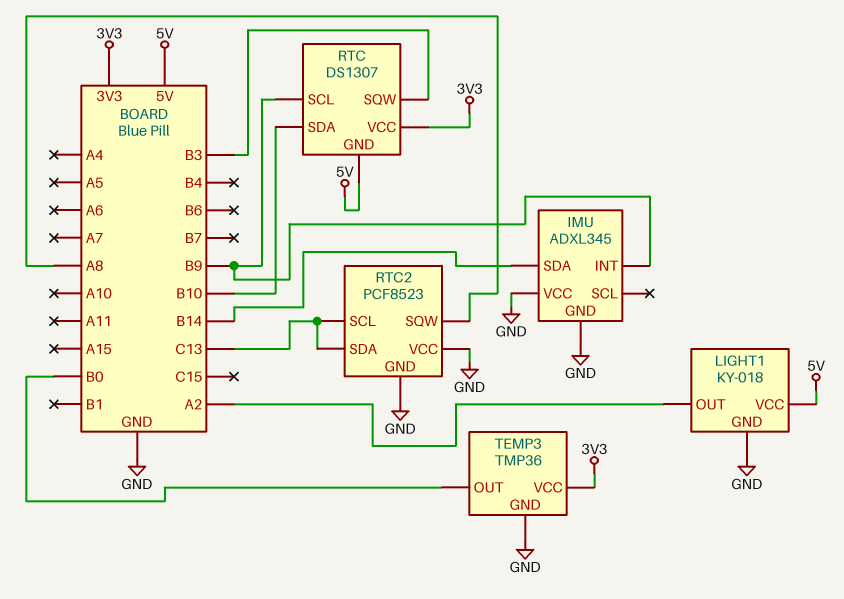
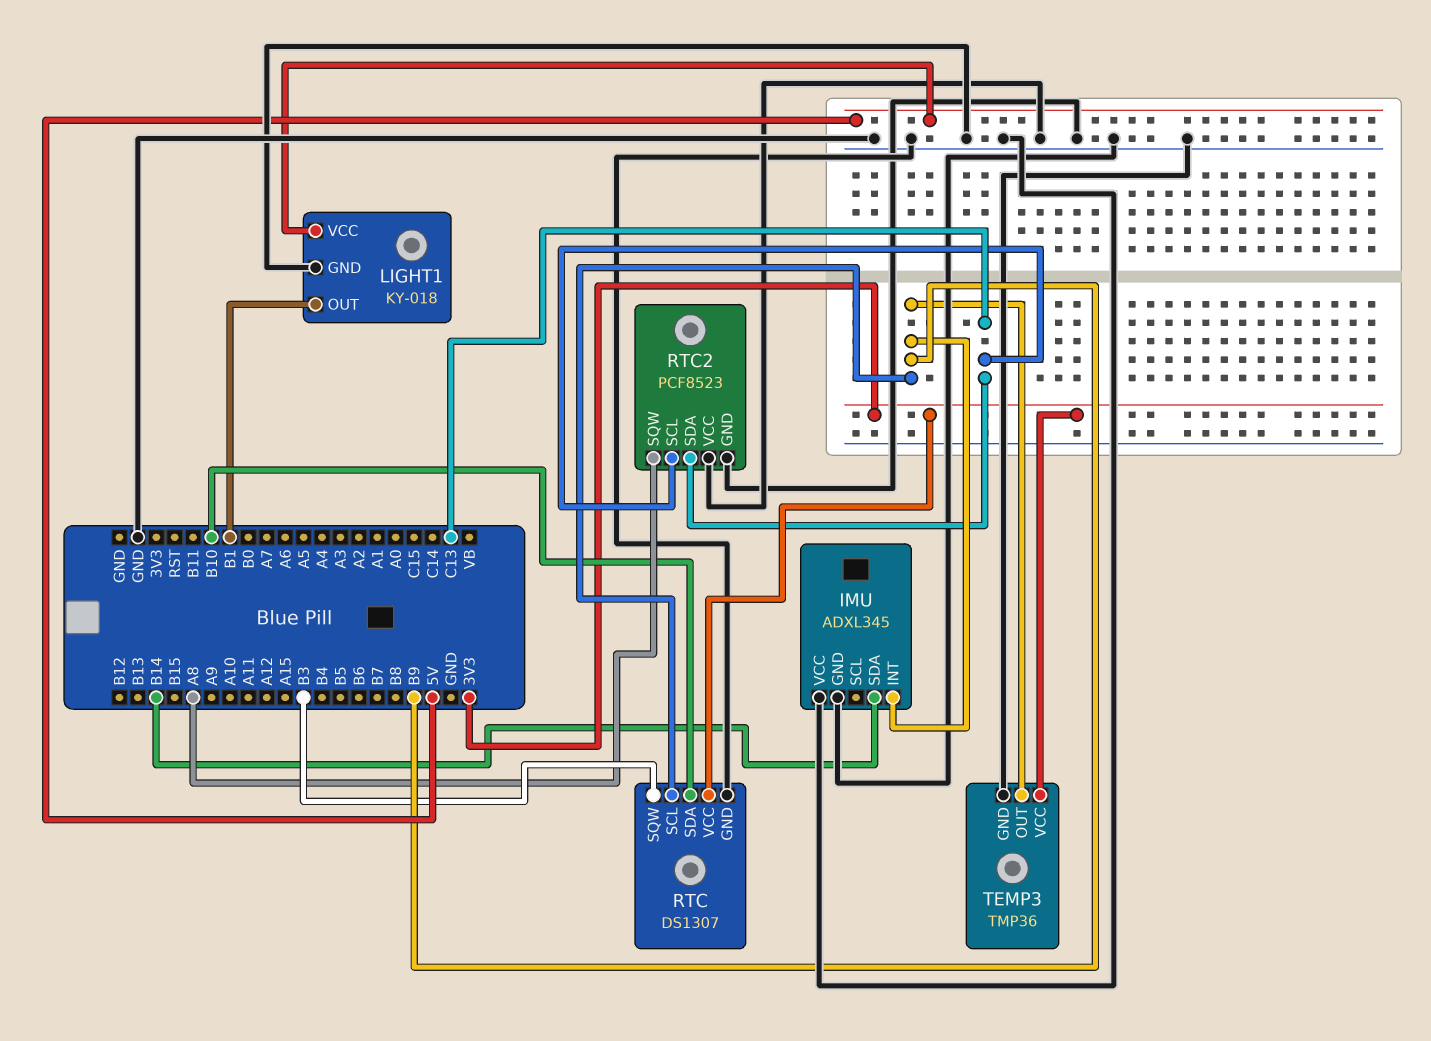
LIGHT1 pin OUT: A2 -> B1
RTC pin GND: 5V -> GND
TEMP3 pin OUT: B0 -> B9

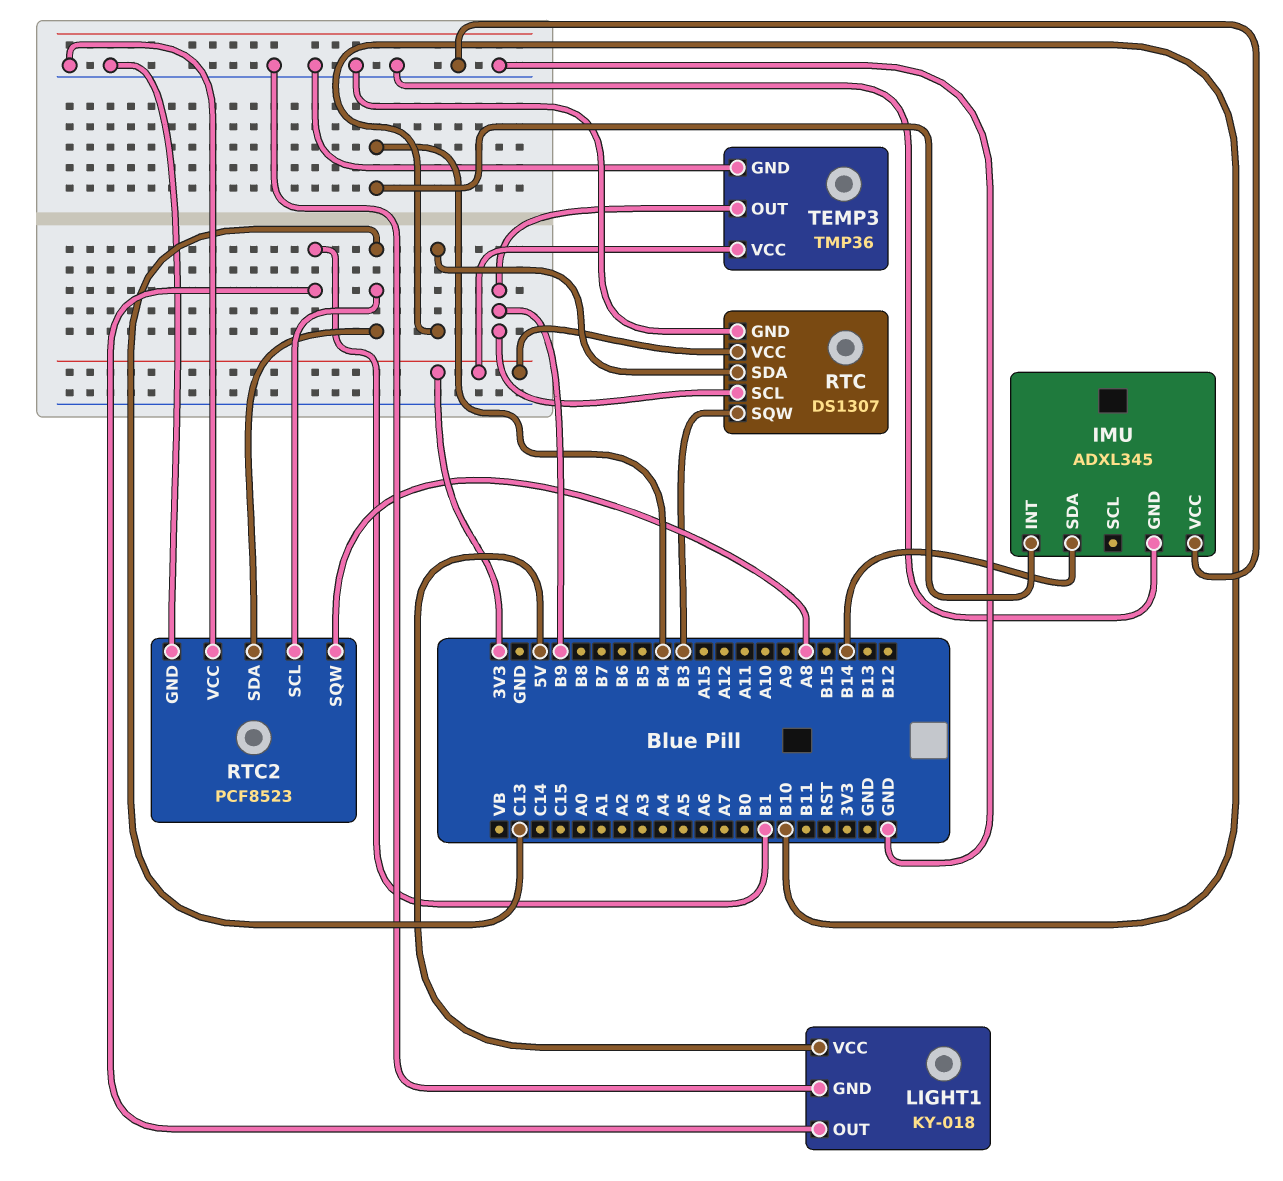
IMU pin INT: B9 -> B4

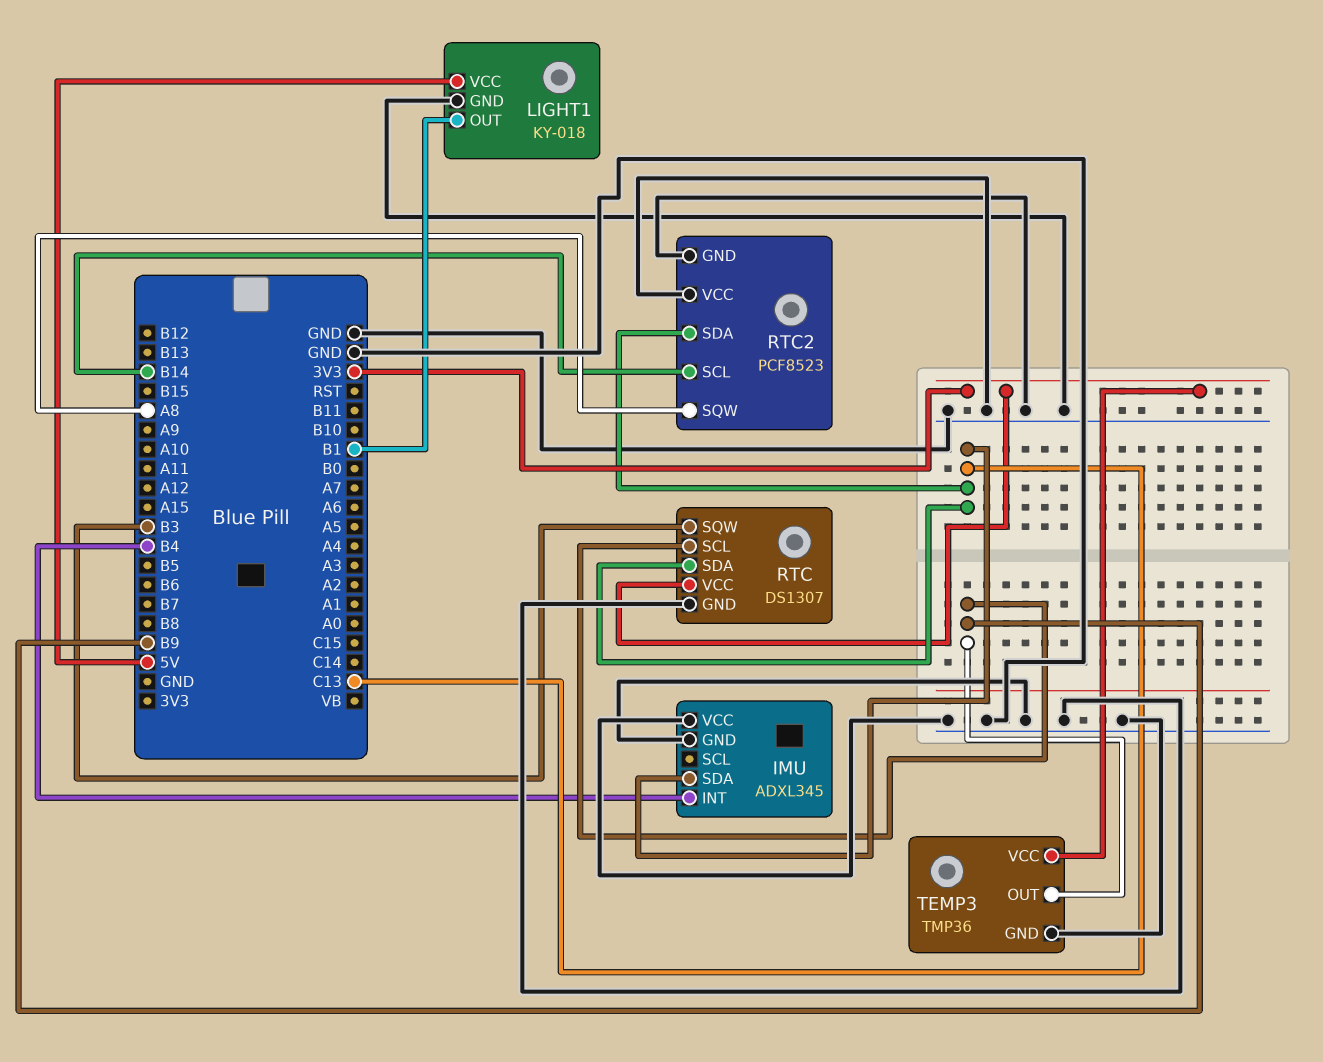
IMU pin SDA: B14 -> C13
RTC pin SDA: B10 -> C13
RTC2 pin SCL: C13 -> B14

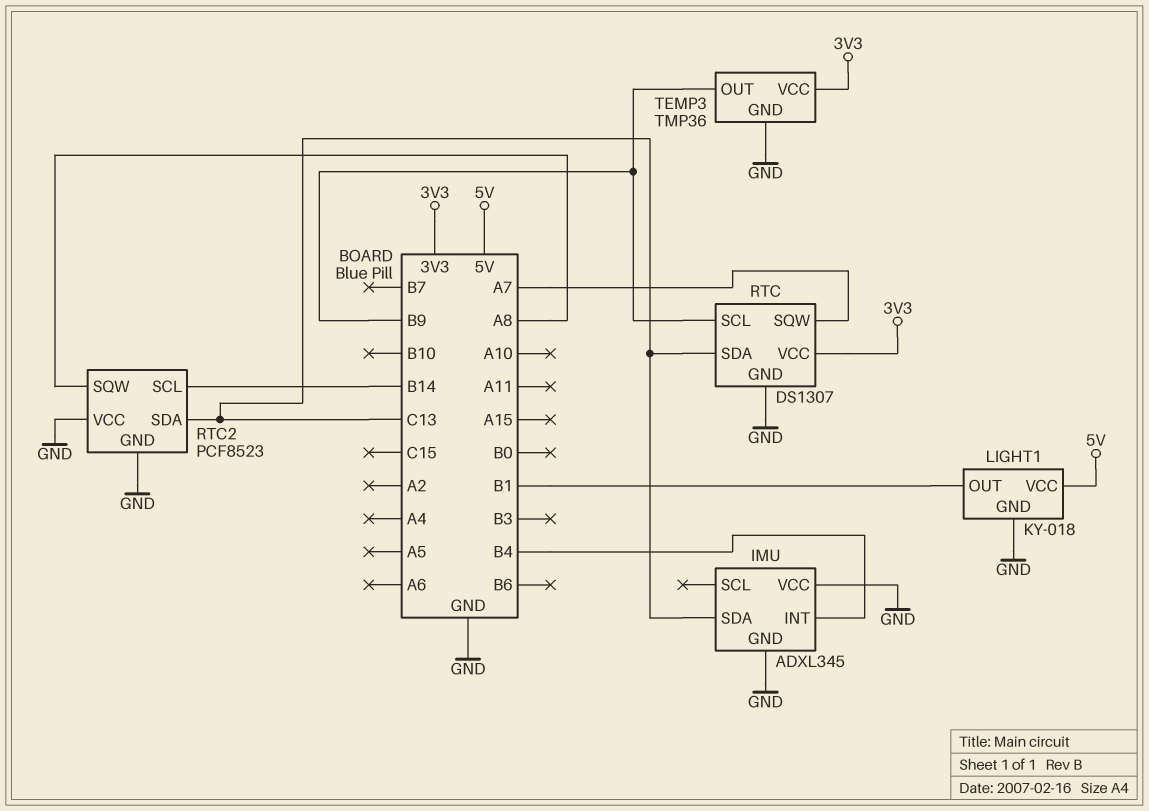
RTC pin SQW: B3 -> A7

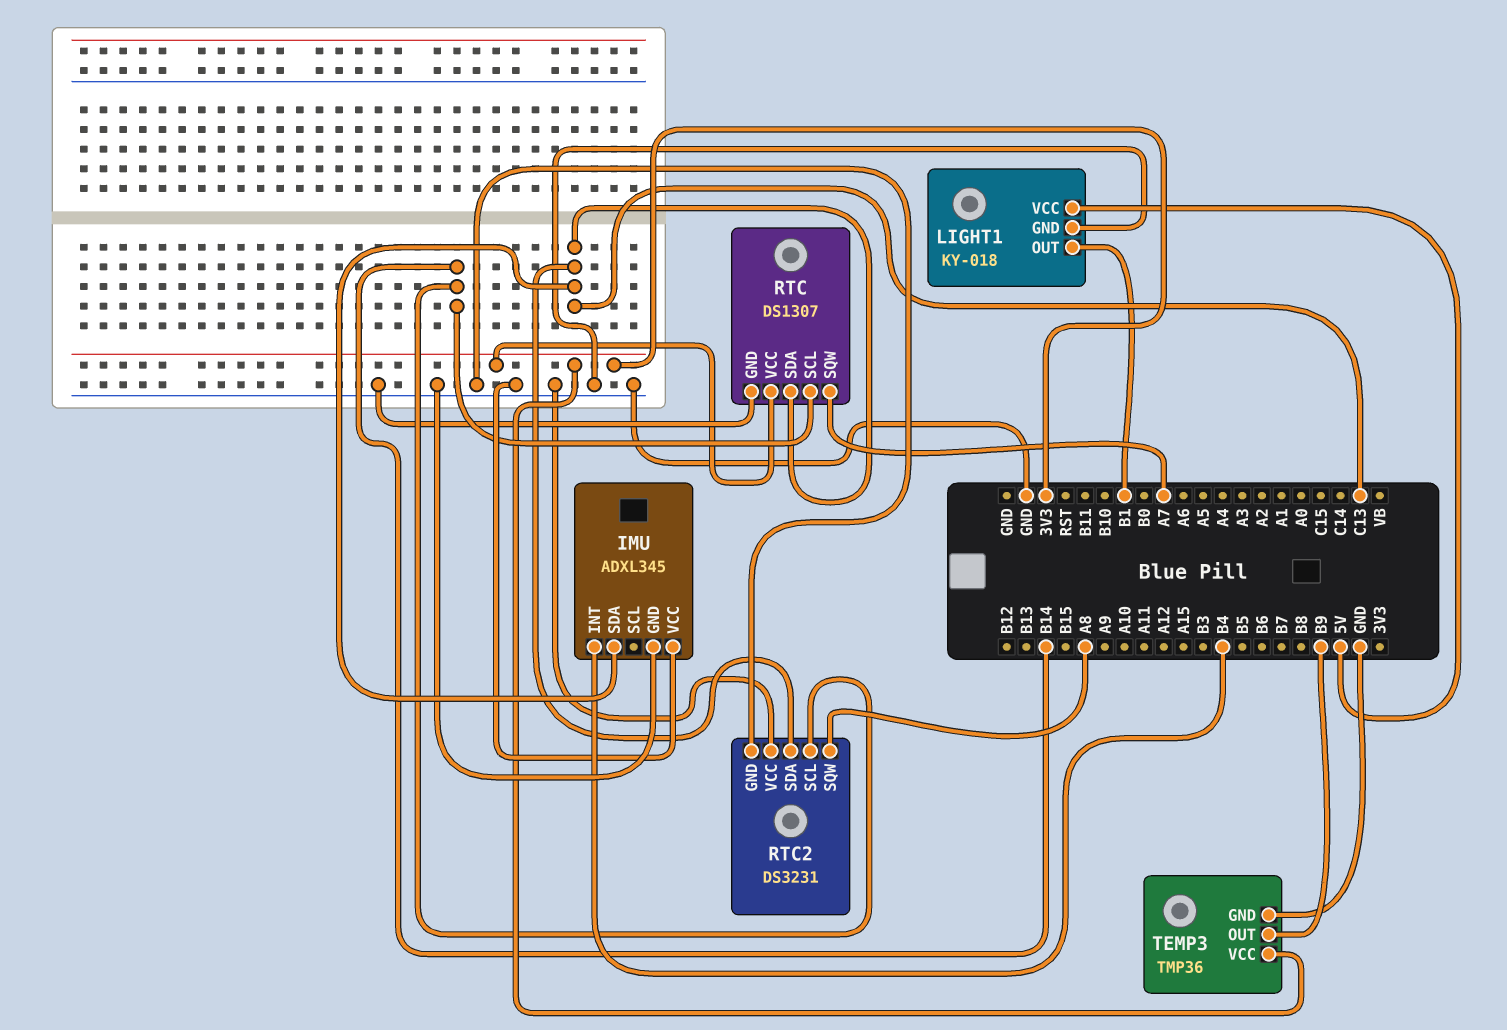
RTC pin SCL: B9 -> B14
RTC2: PCF8523 -> DS3231

